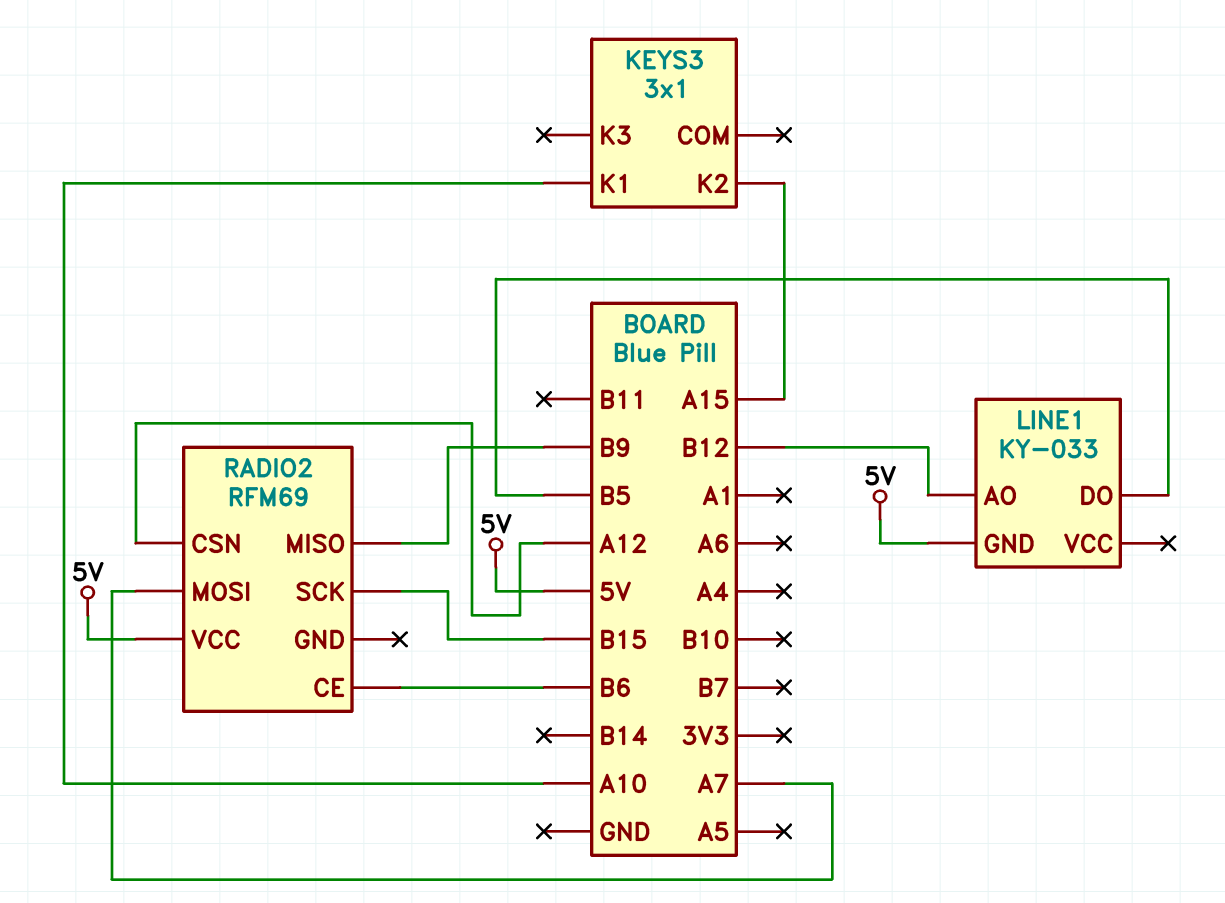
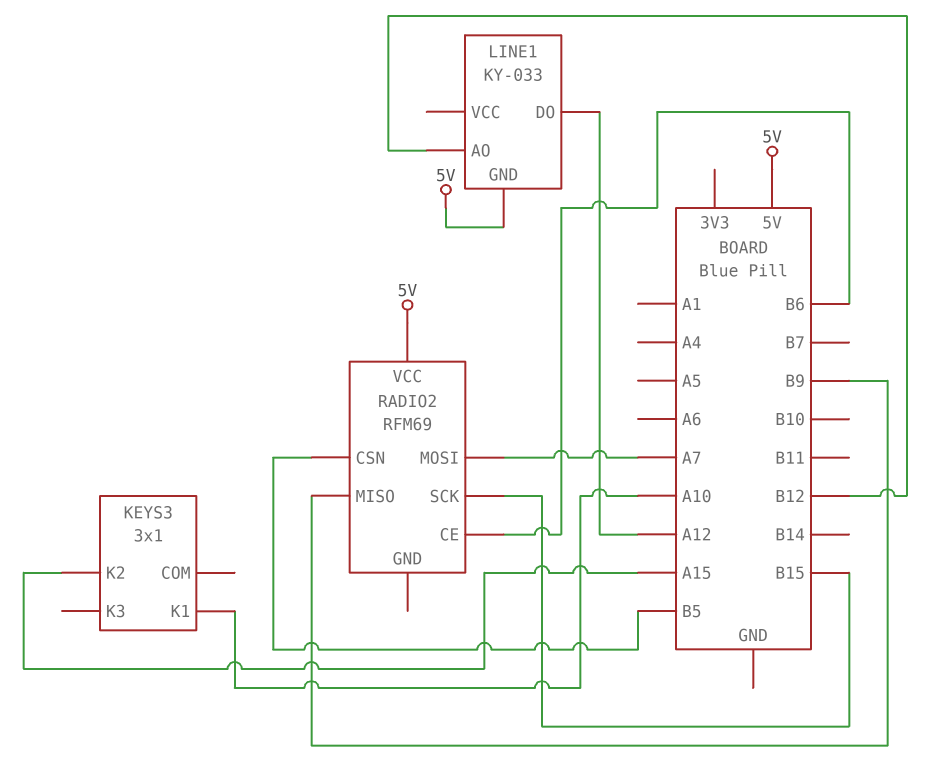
LINE1 pin DO: B5 -> A12
RADIO2 pin CSN: A12 -> B5

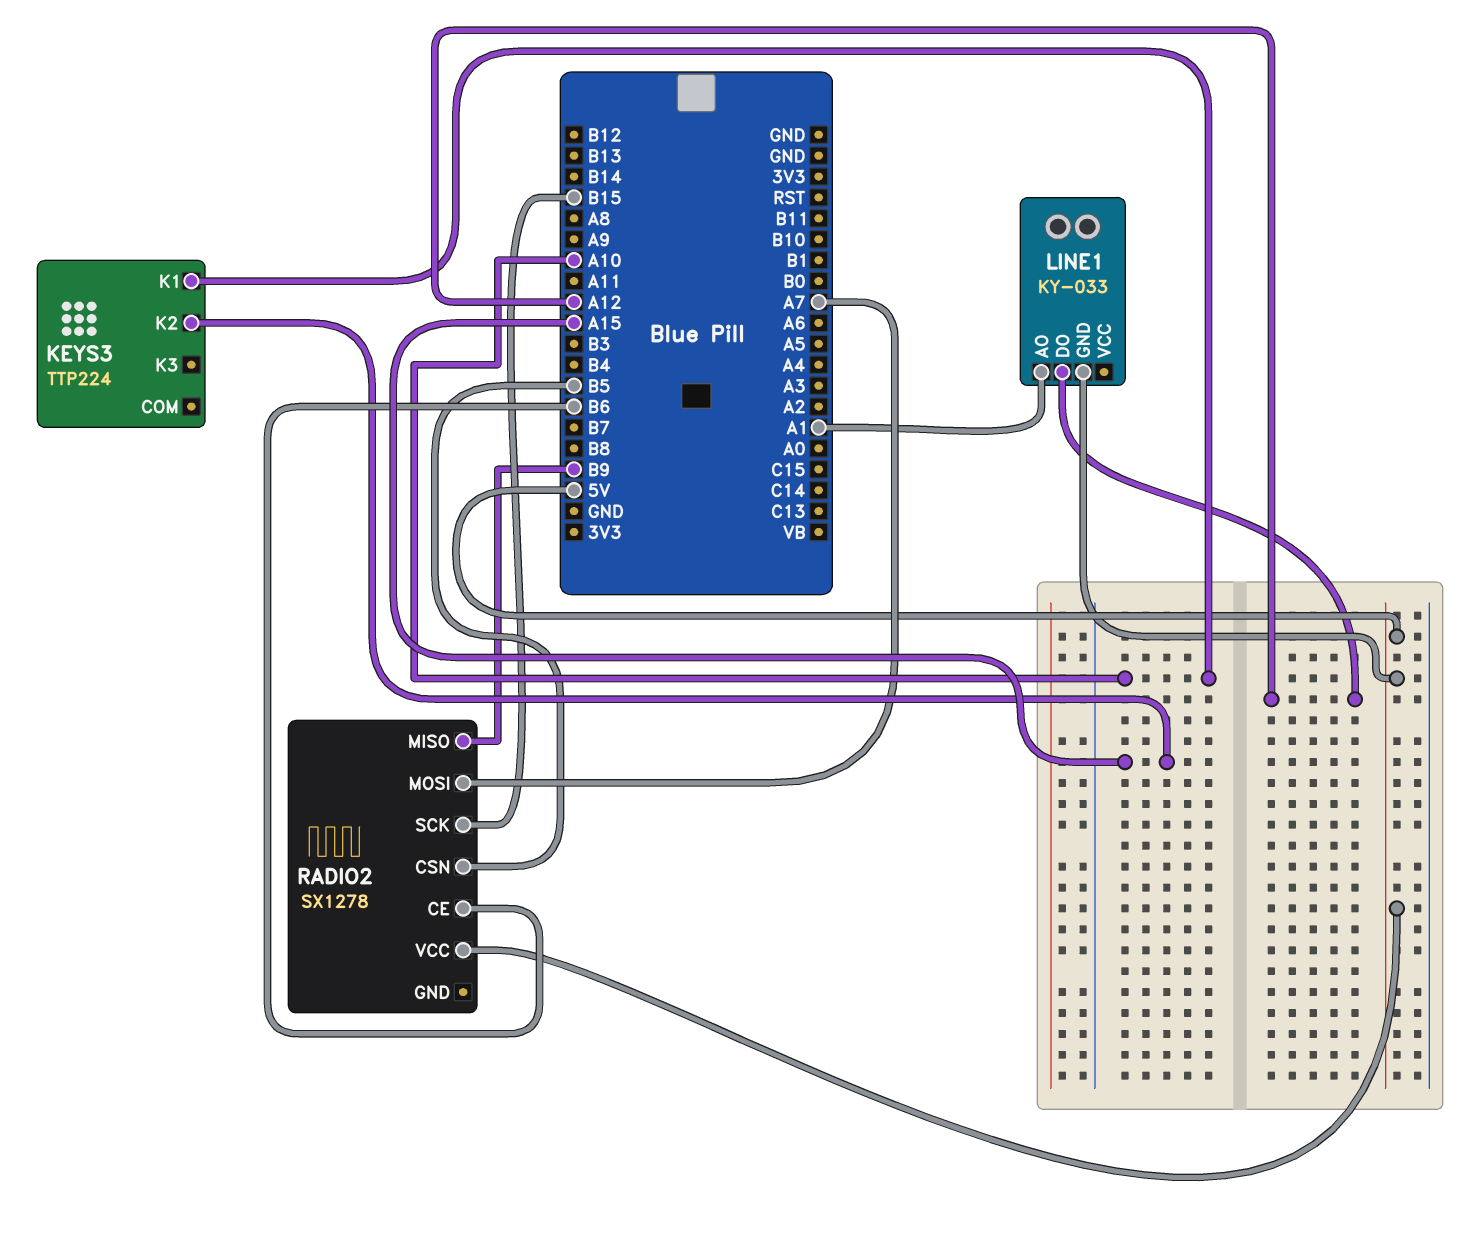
KEYS3: 3x1 -> TTP224
LINE1 pin AO: B12 -> A1
RADIO2: RFM69 -> SX1278

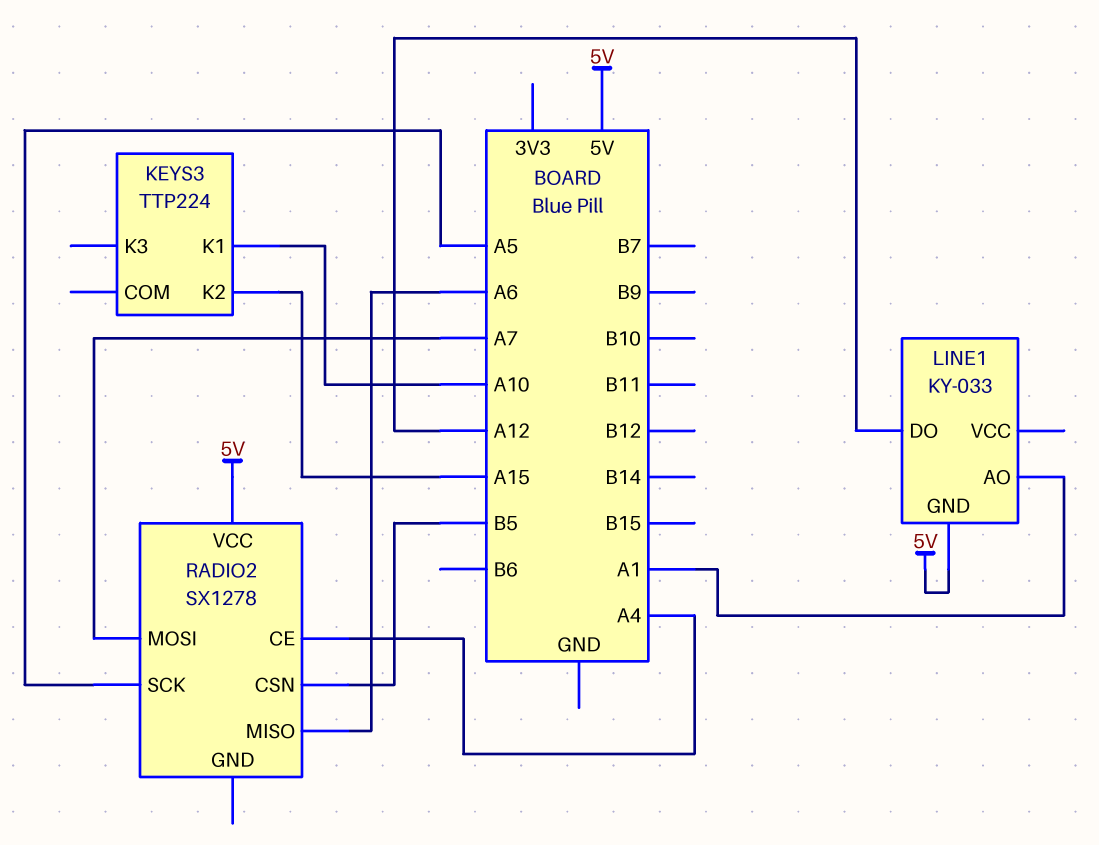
RADIO2 pin CE: B6 -> A4
RADIO2 pin MISO: B9 -> A6
RADIO2 pin SCK: B15 -> A5

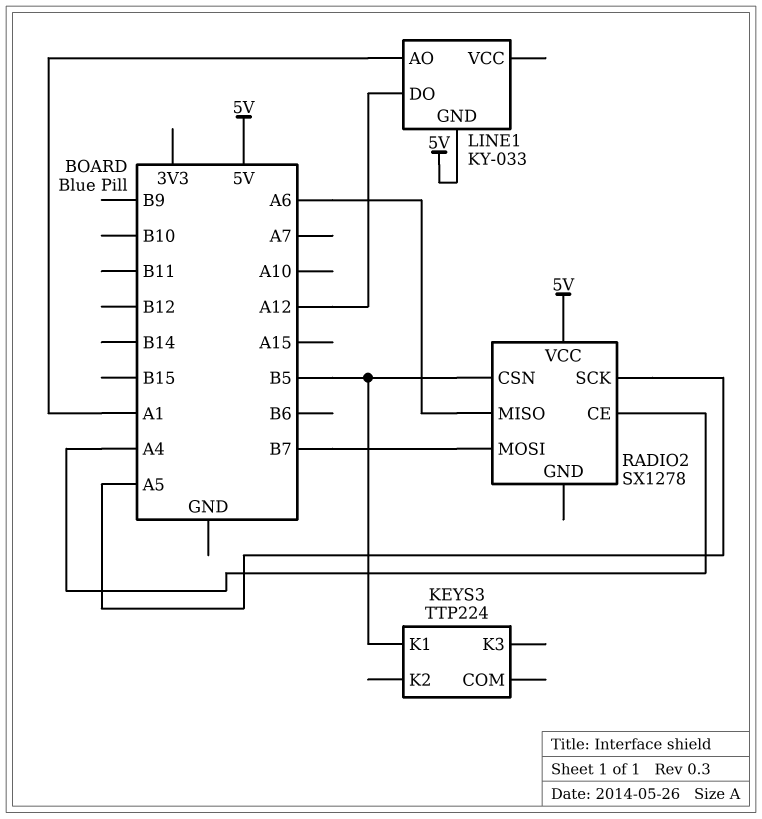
KEYS3 pin K1: A10 -> B5
KEYS3 pin K2: A15 -> none
RADIO2 pin MOSI: A7 -> B7

